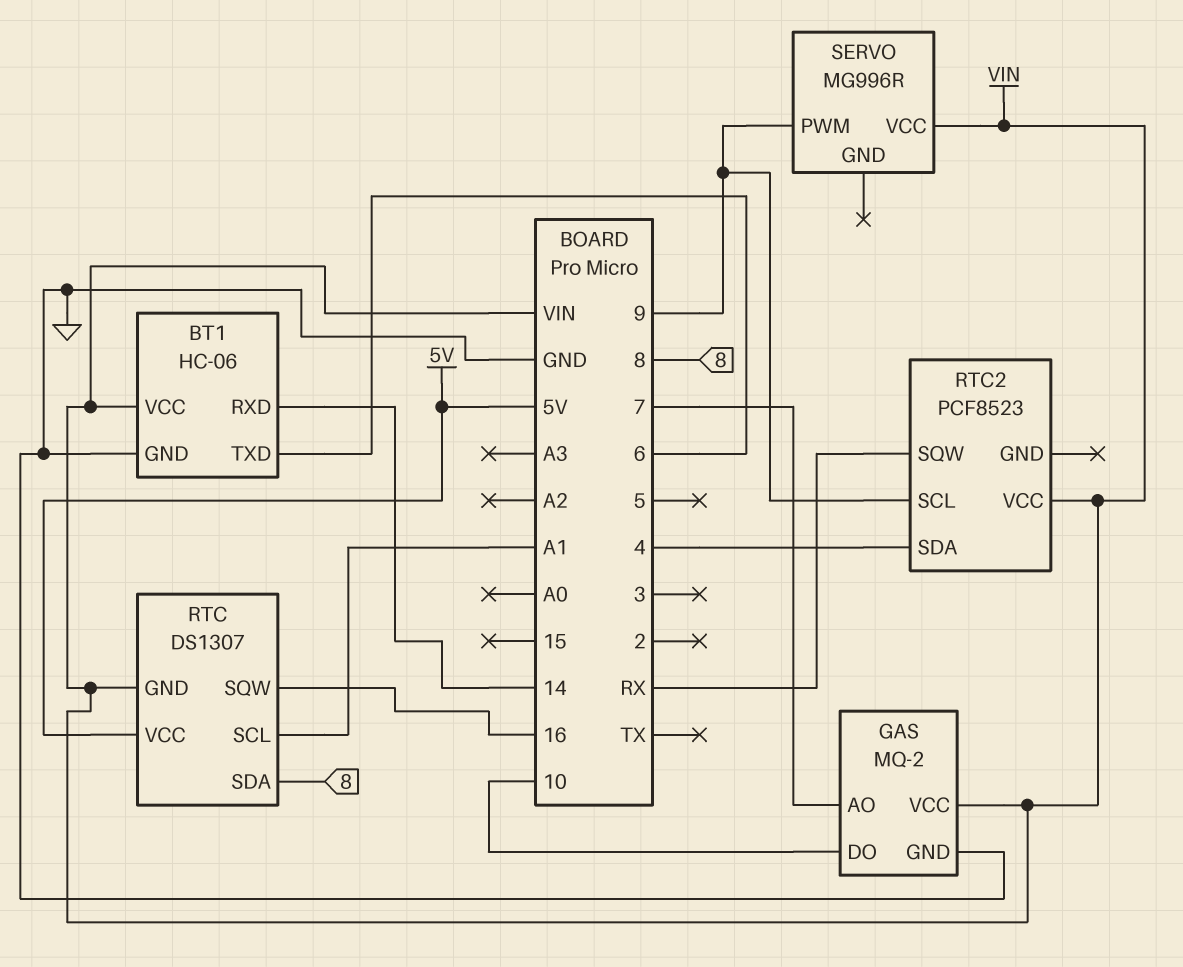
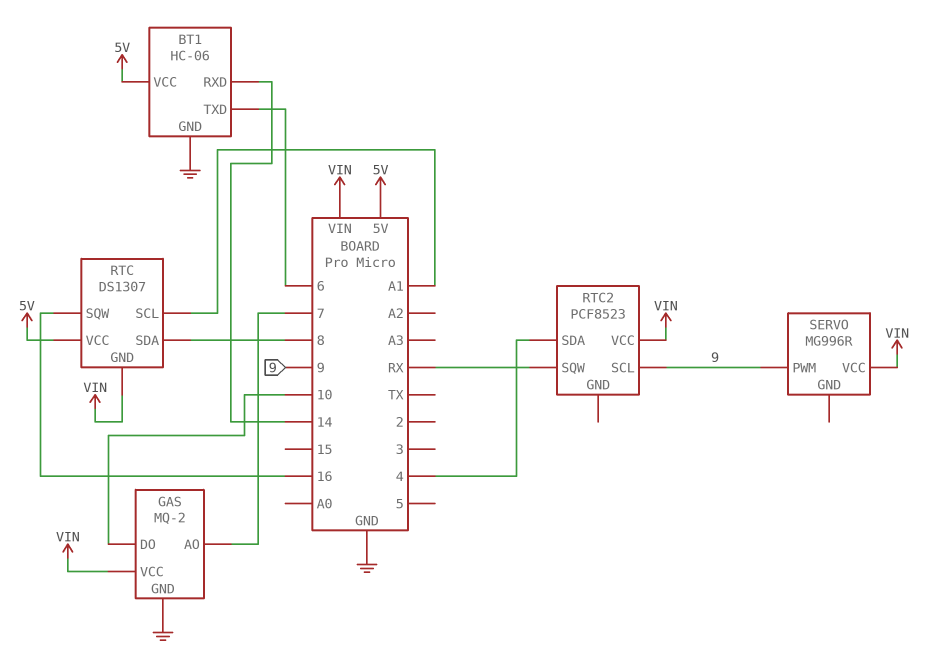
BT1 pin VCC: VIN -> 5V

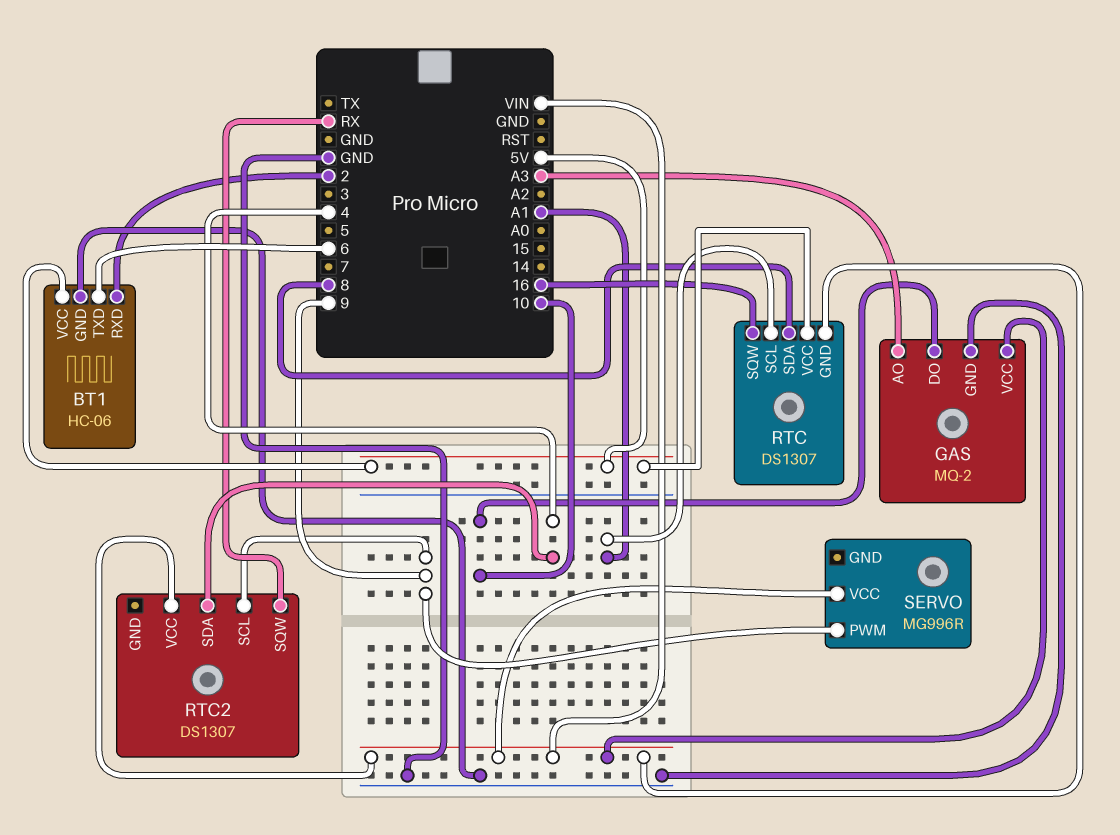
BT1 pin RXD: 14 -> 2
GAS pin AO: 7 -> A3
RTC2: PCF8523 -> DS1307

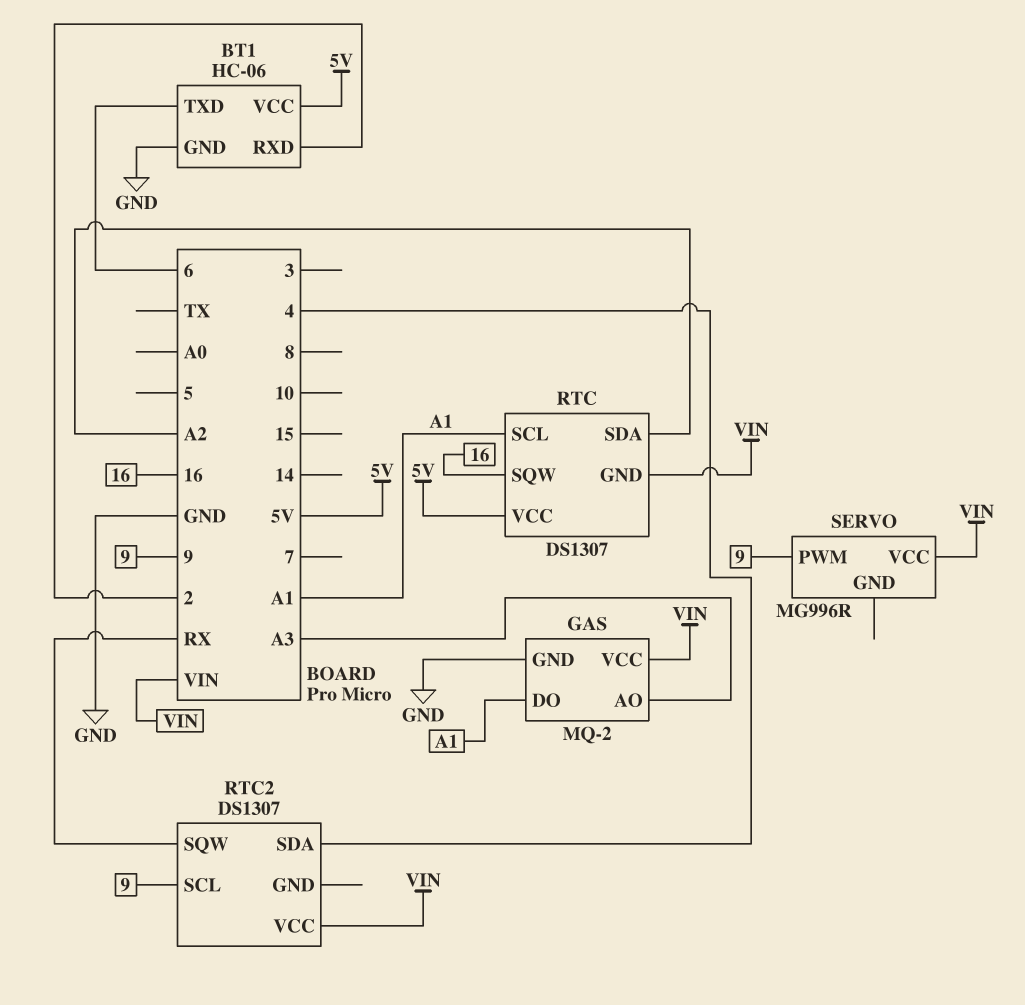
GAS pin DO: 10 -> A1
RTC pin SDA: 8 -> A2

